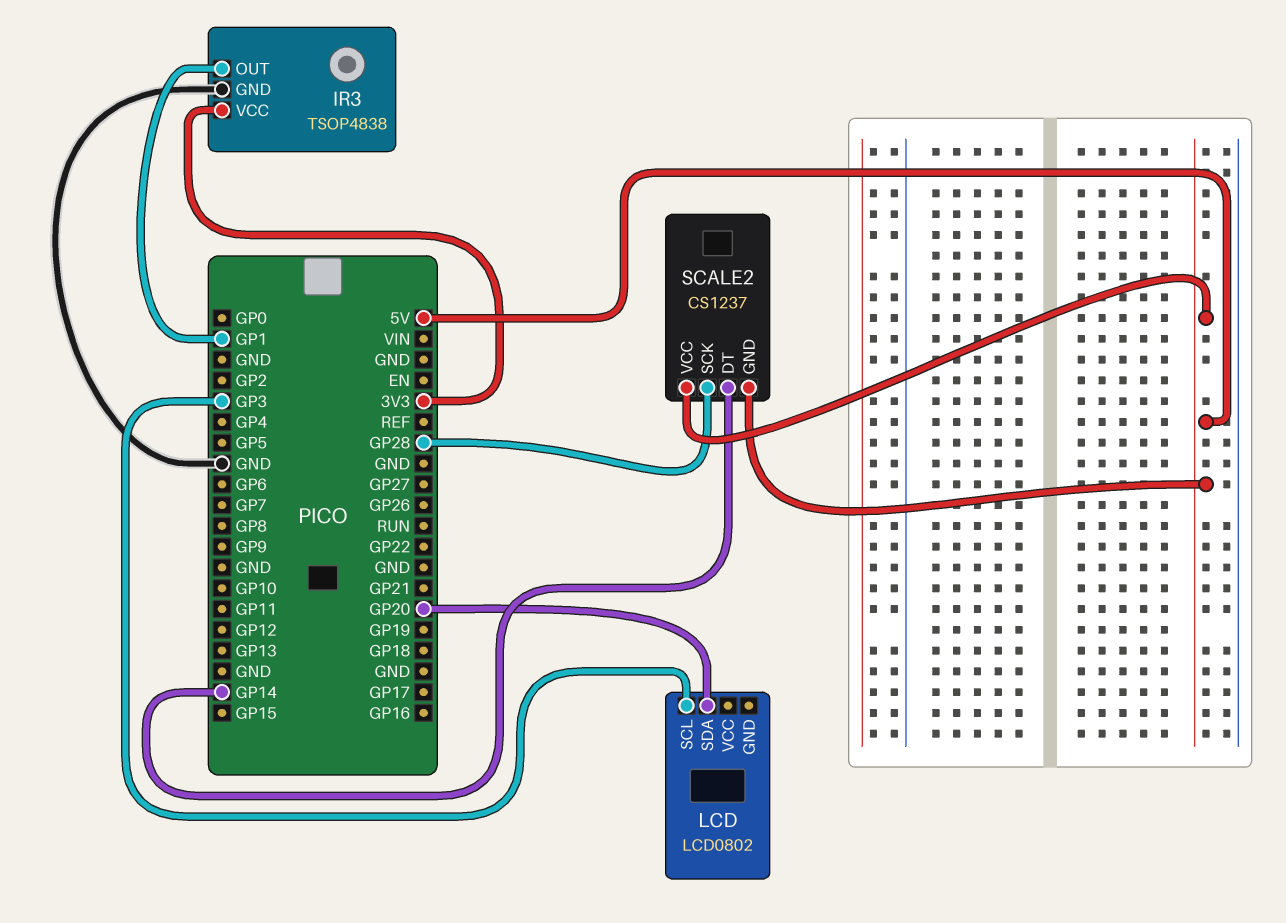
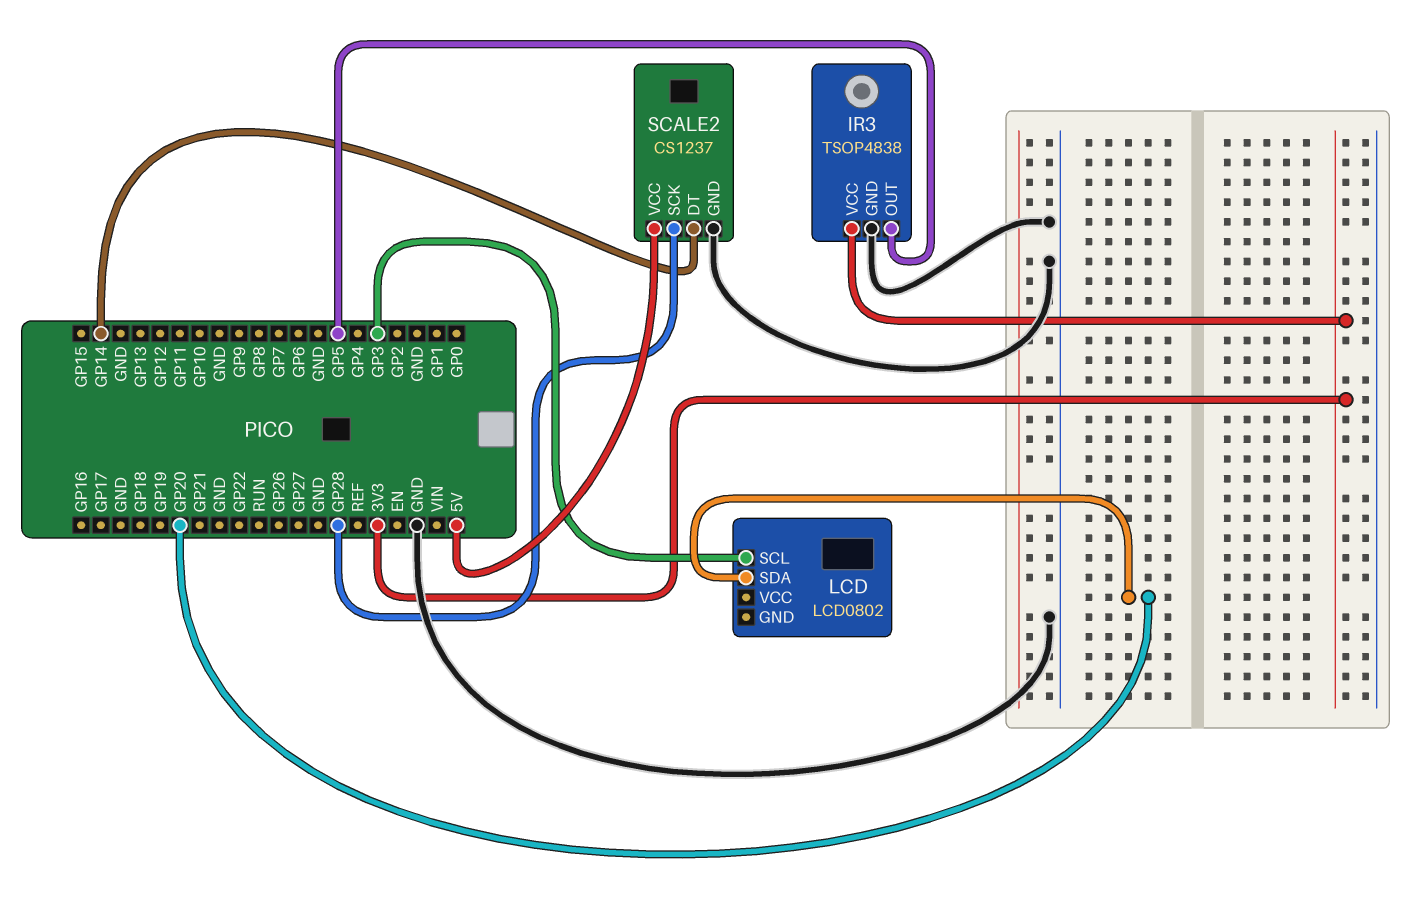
IR3 pin OUT: GP1 -> GP5
SCALE2 pin GND: 5V -> GND

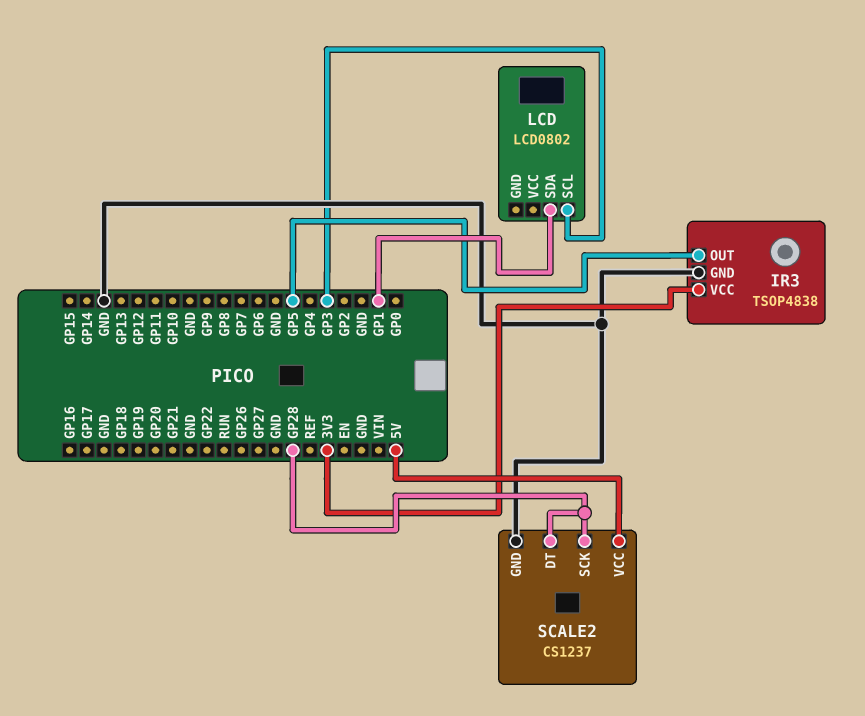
LCD pin SDA: GP20 -> GP1
SCALE2 pin DT: GP14 -> GP28

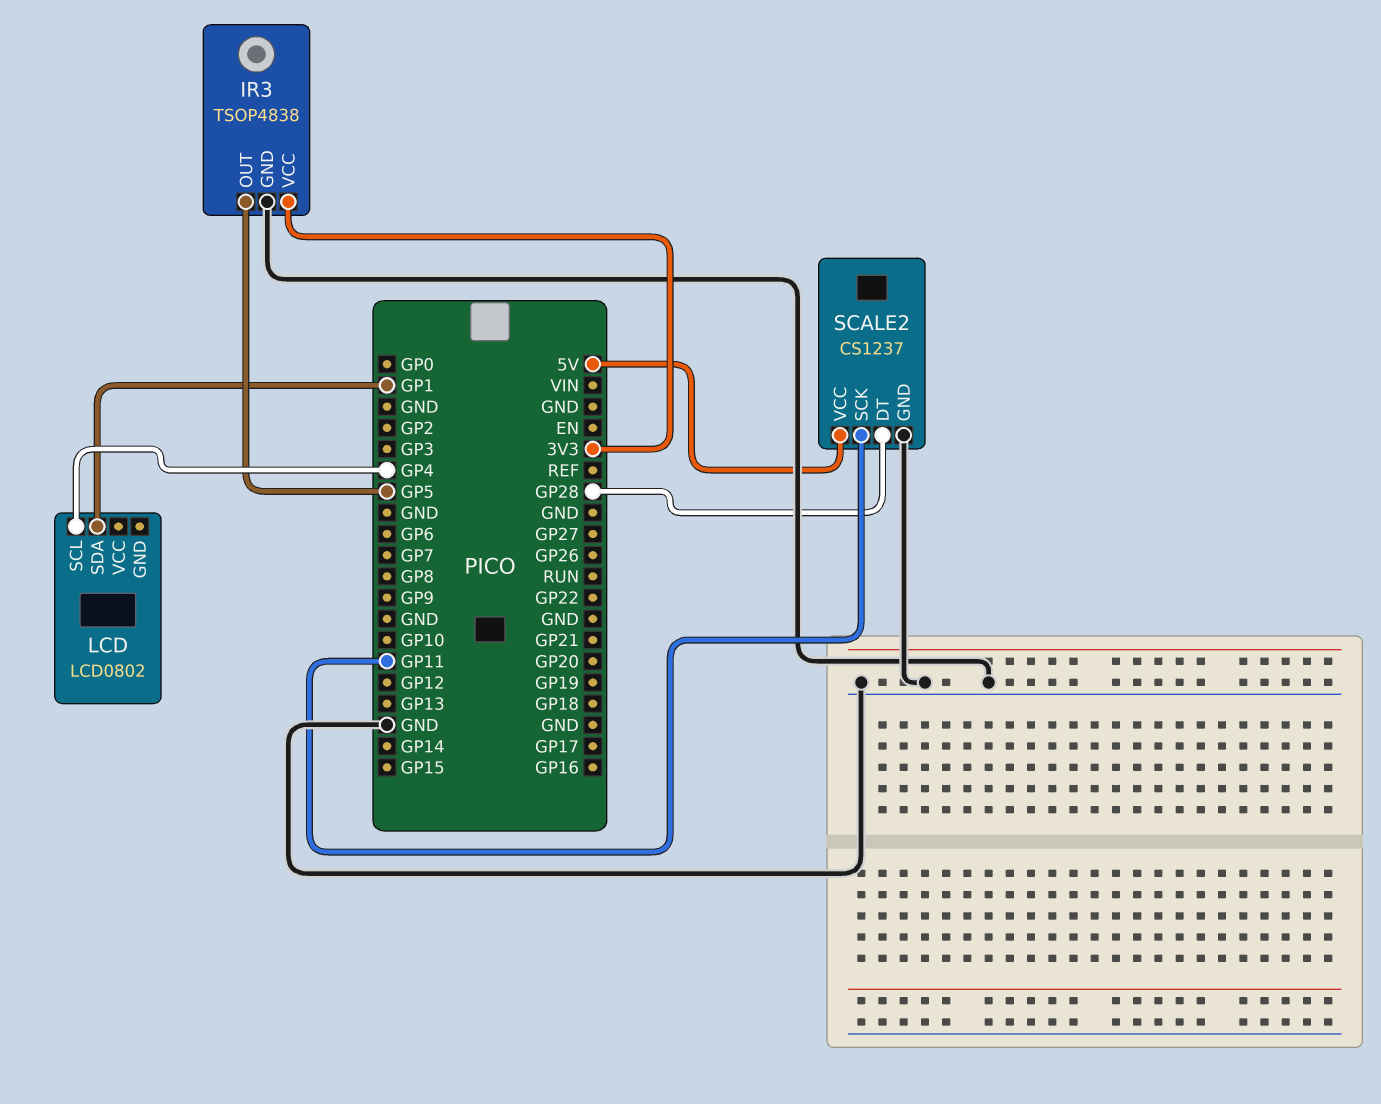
LCD pin SCL: GP3 -> GP4
SCALE2 pin SCK: GP28 -> GP11

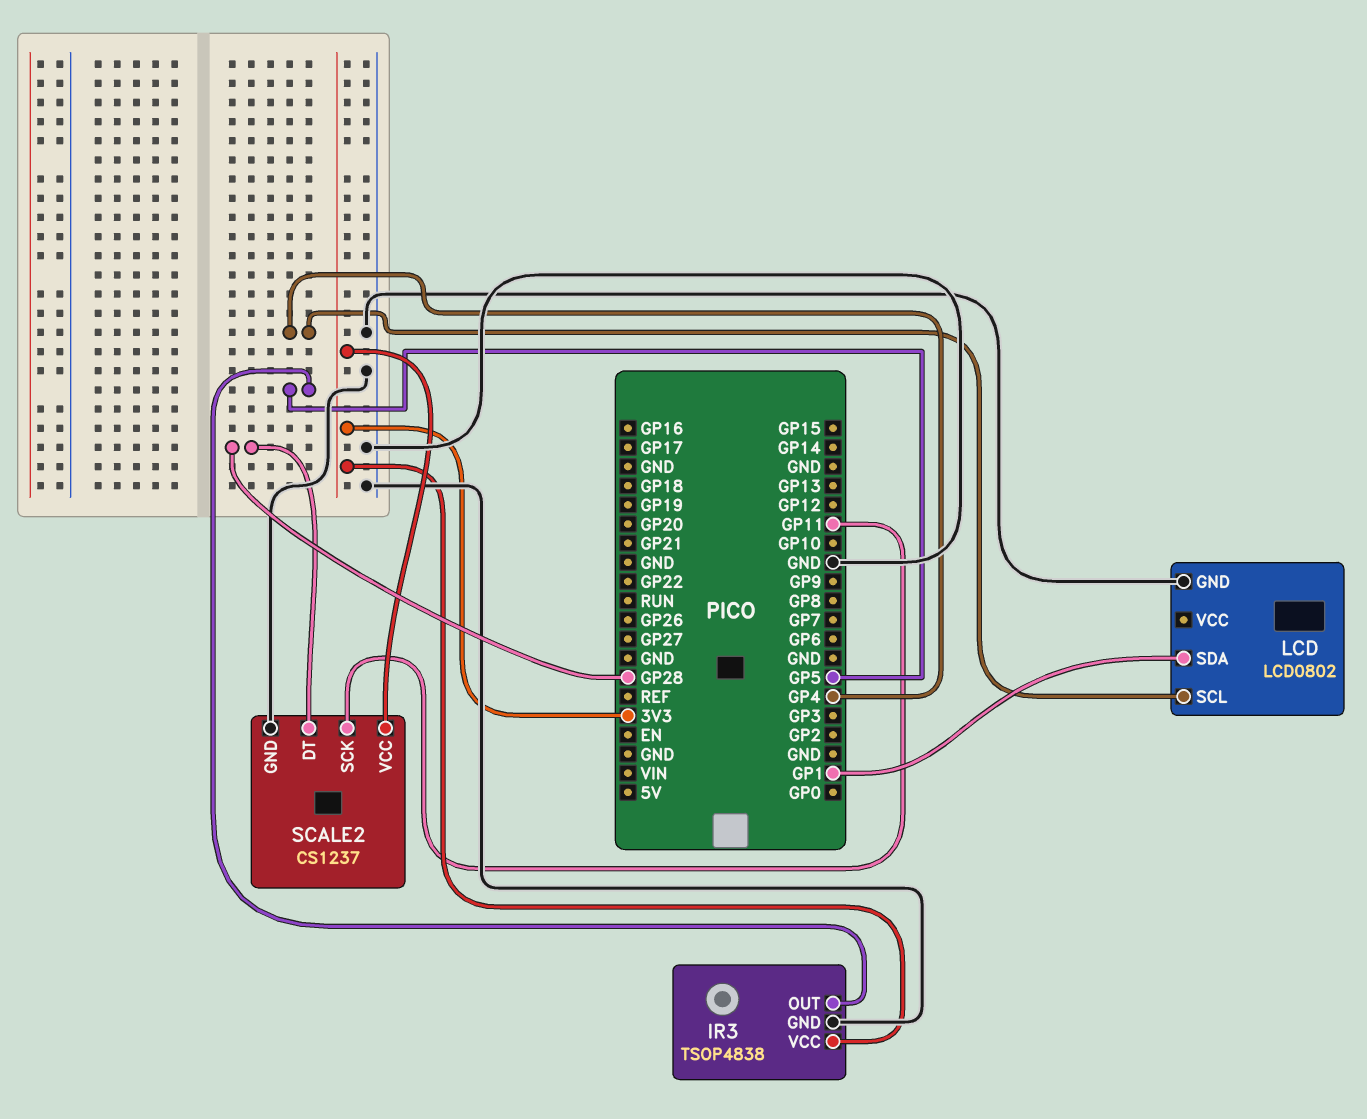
LCD pin GND: none -> GND
SCALE2 pin VCC: 5V -> 3V3

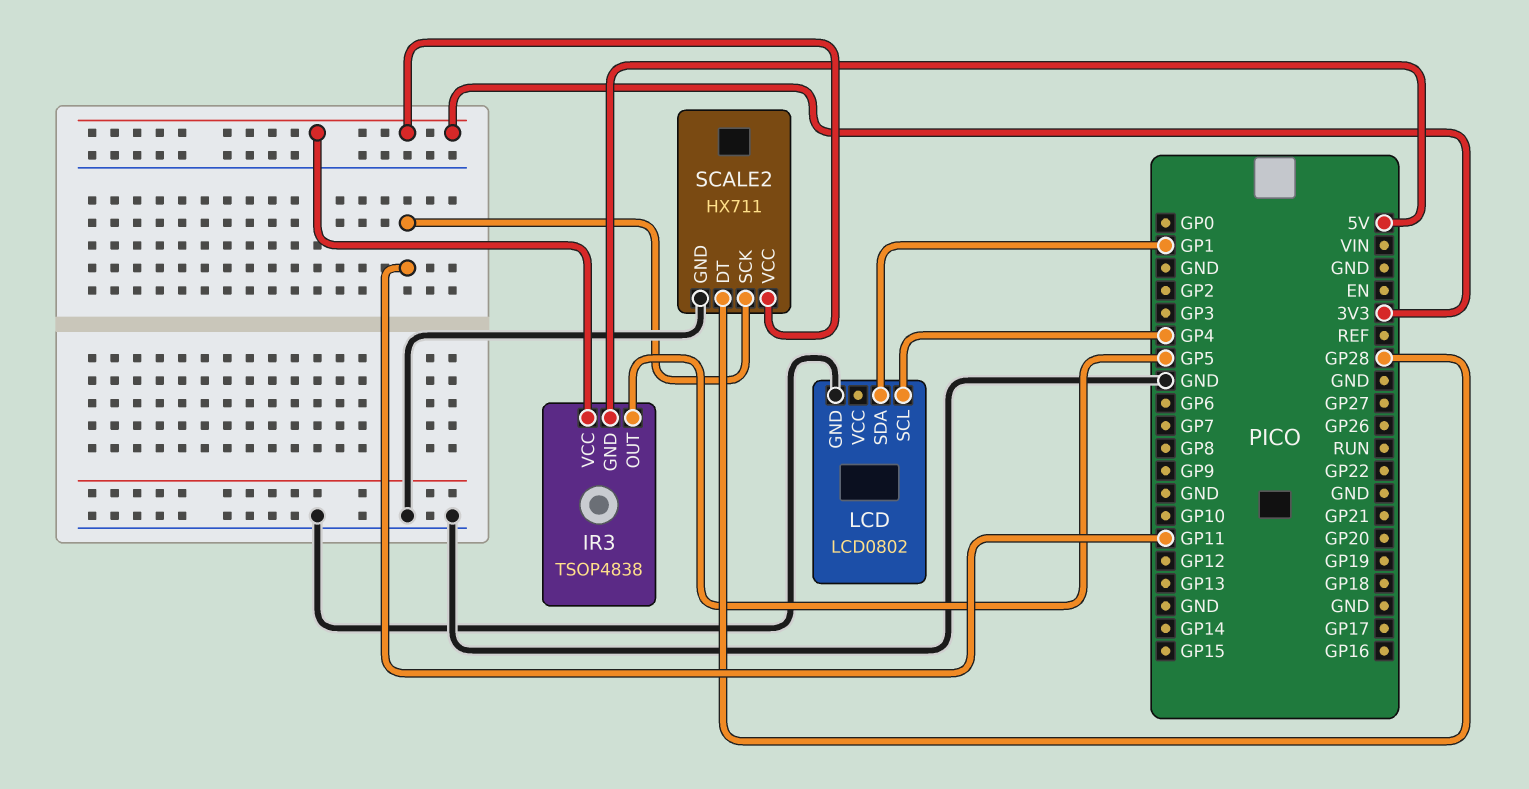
IR3 pin GND: GND -> 5V
SCALE2: CS1237 -> HX711

